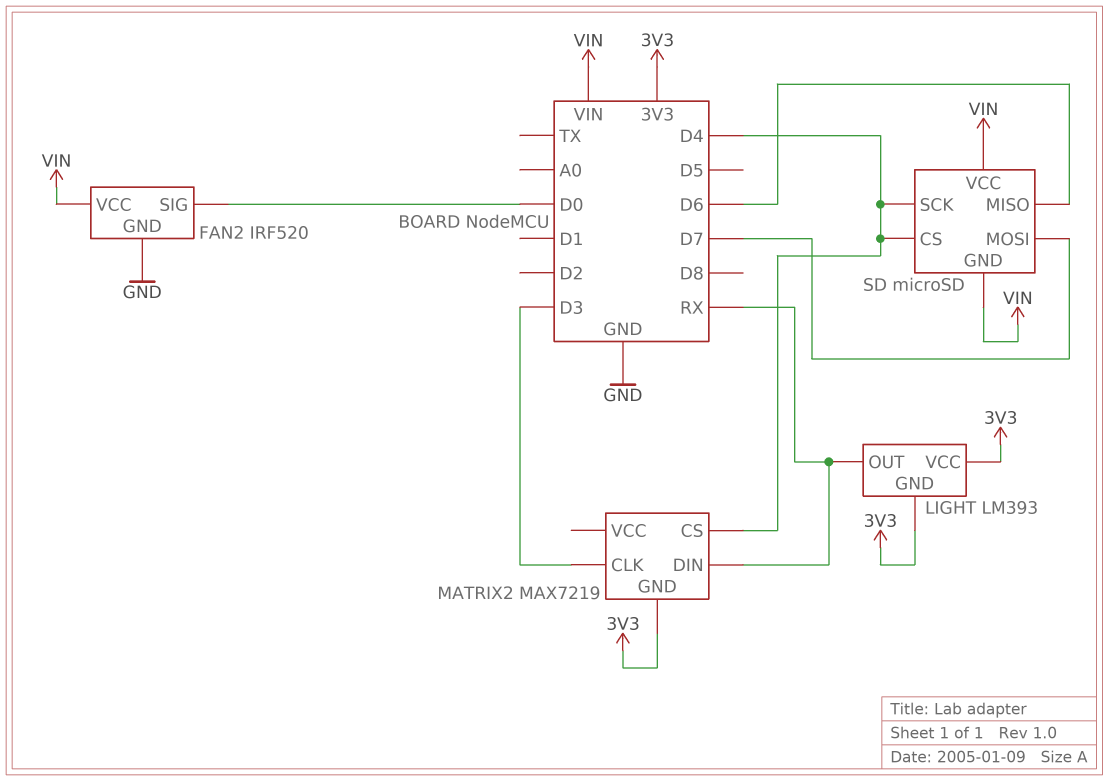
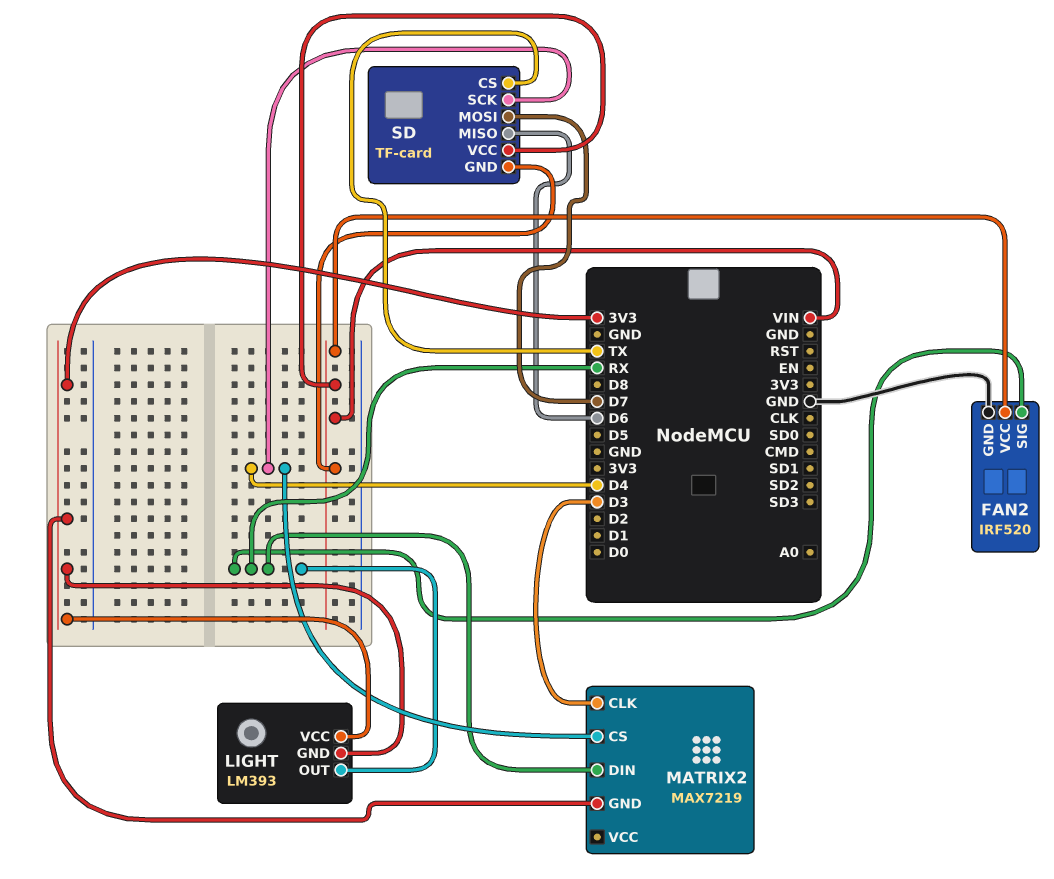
FAN2 pin SIG: D0 -> RX
SD: microSD -> TF-card
SD pin CS: D4 -> TX

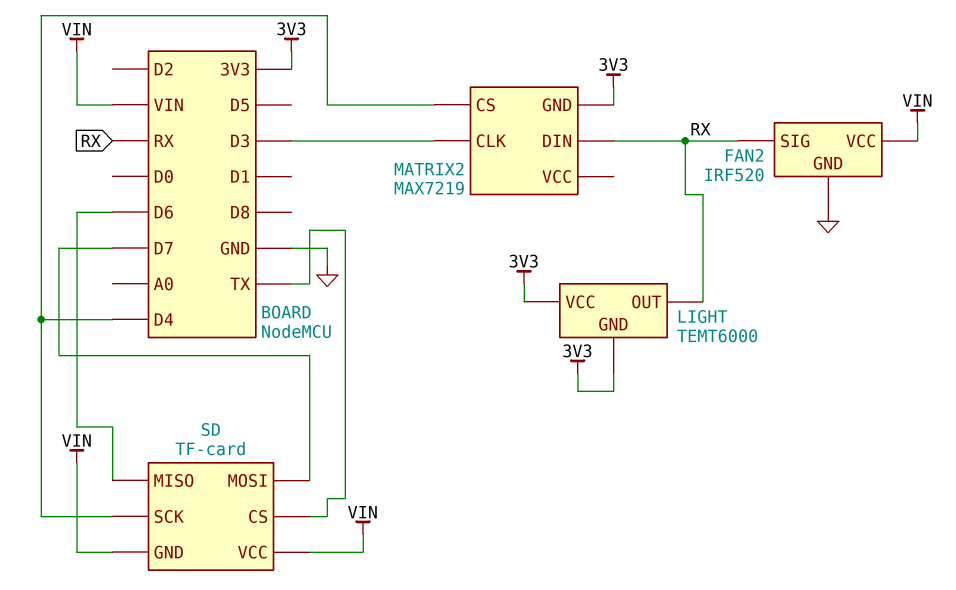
LIGHT: LM393 -> TEMT6000

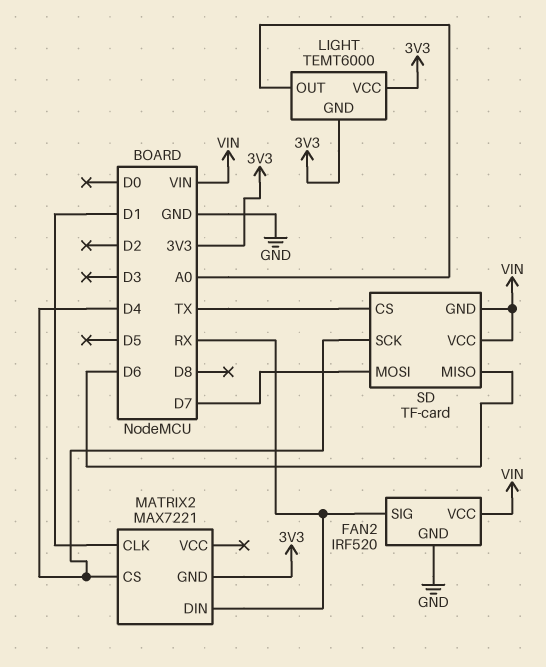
LIGHT pin OUT: RX -> A0
MATRIX2: MAX7219 -> MAX7221
MATRIX2 pin CLK: D3 -> D1

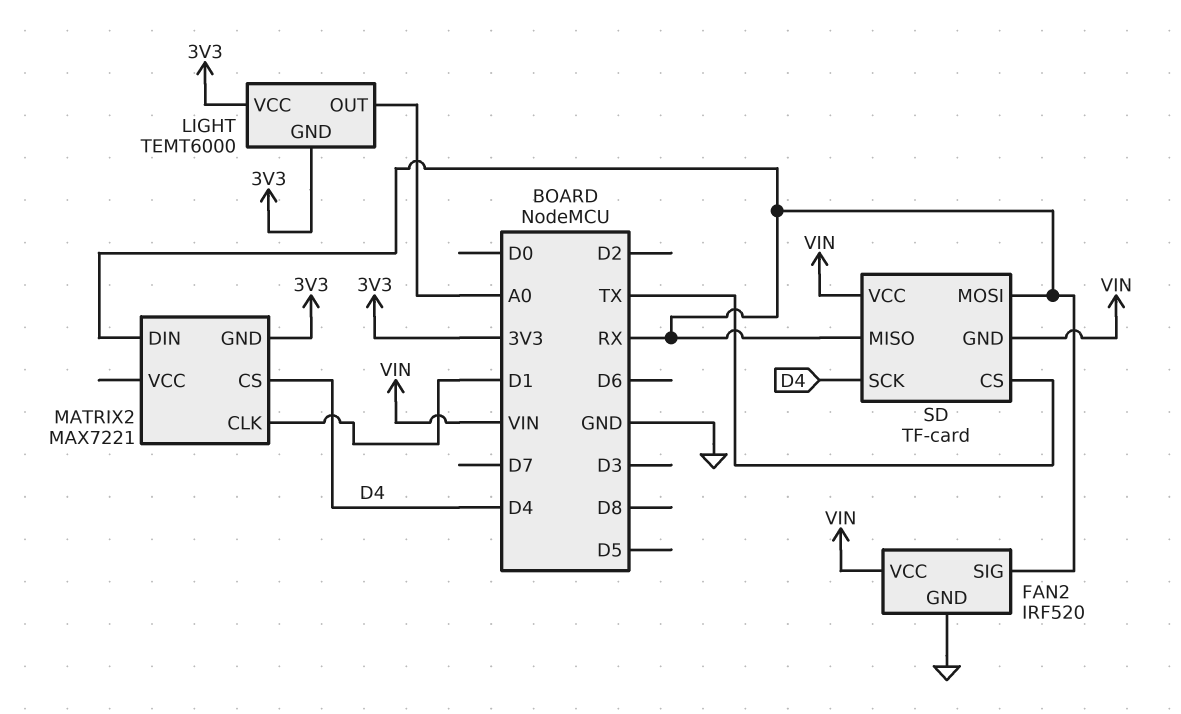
SD pin MISO: D6 -> RX
SD pin MOSI: D7 -> RX

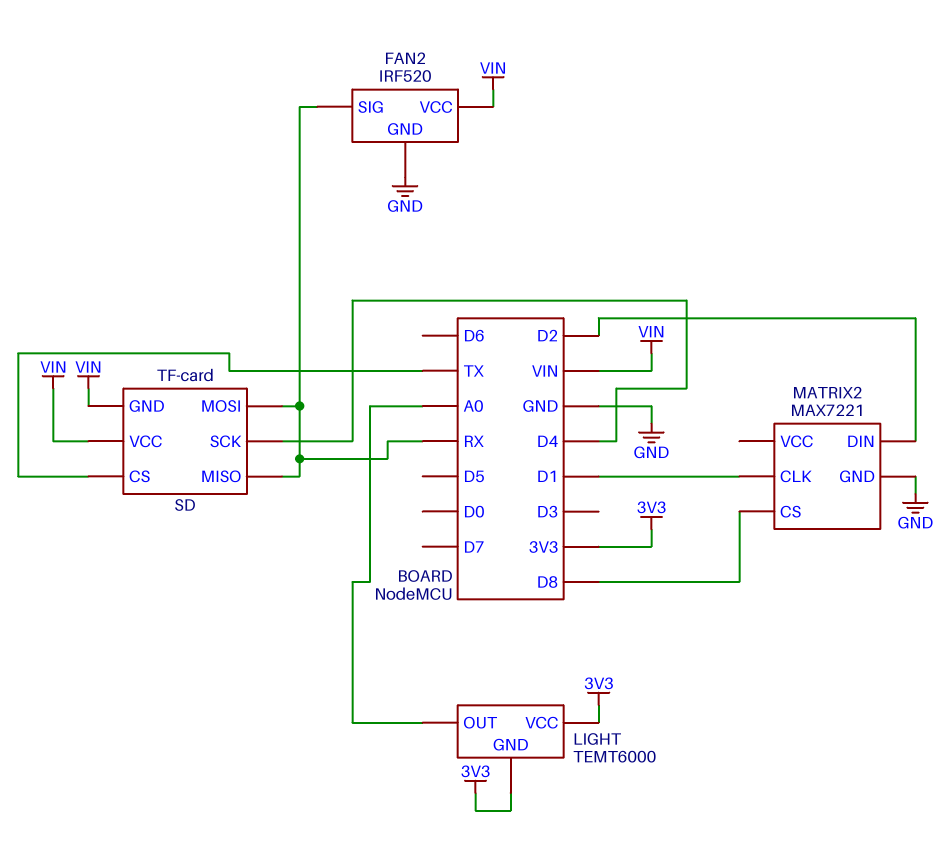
MATRIX2 pin CS: D4 -> D8
MATRIX2 pin DIN: RX -> D2
MATRIX2 pin GND: 3V3 -> GND

